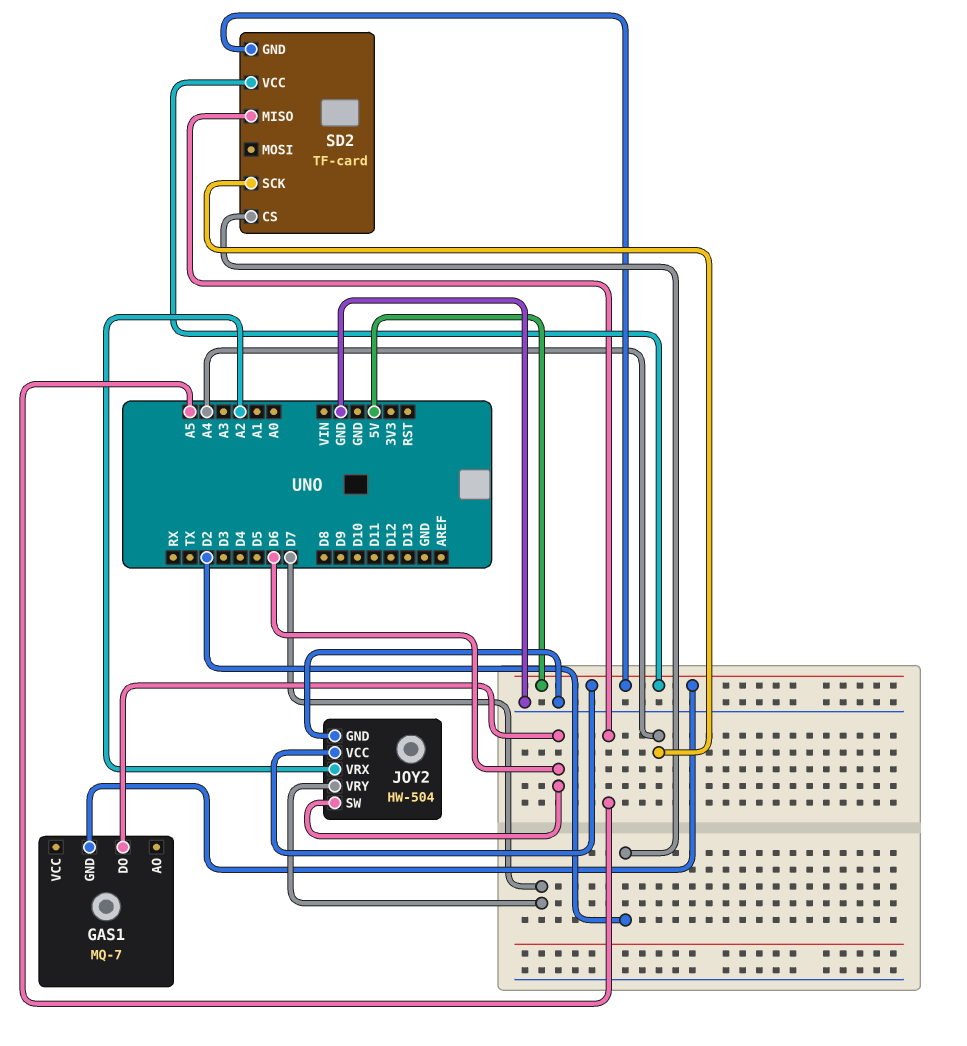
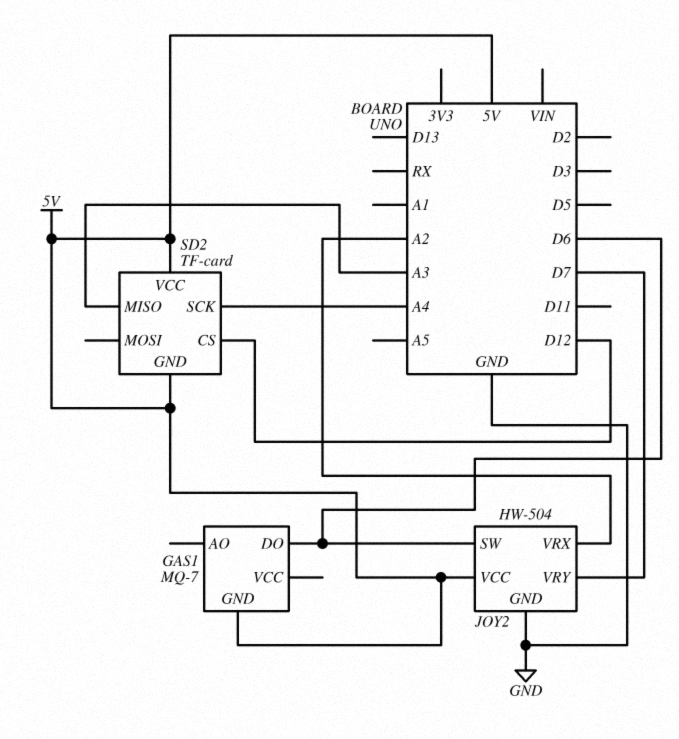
SD2 pin CS: D2 -> D12
SD2 pin MISO: A5 -> A3

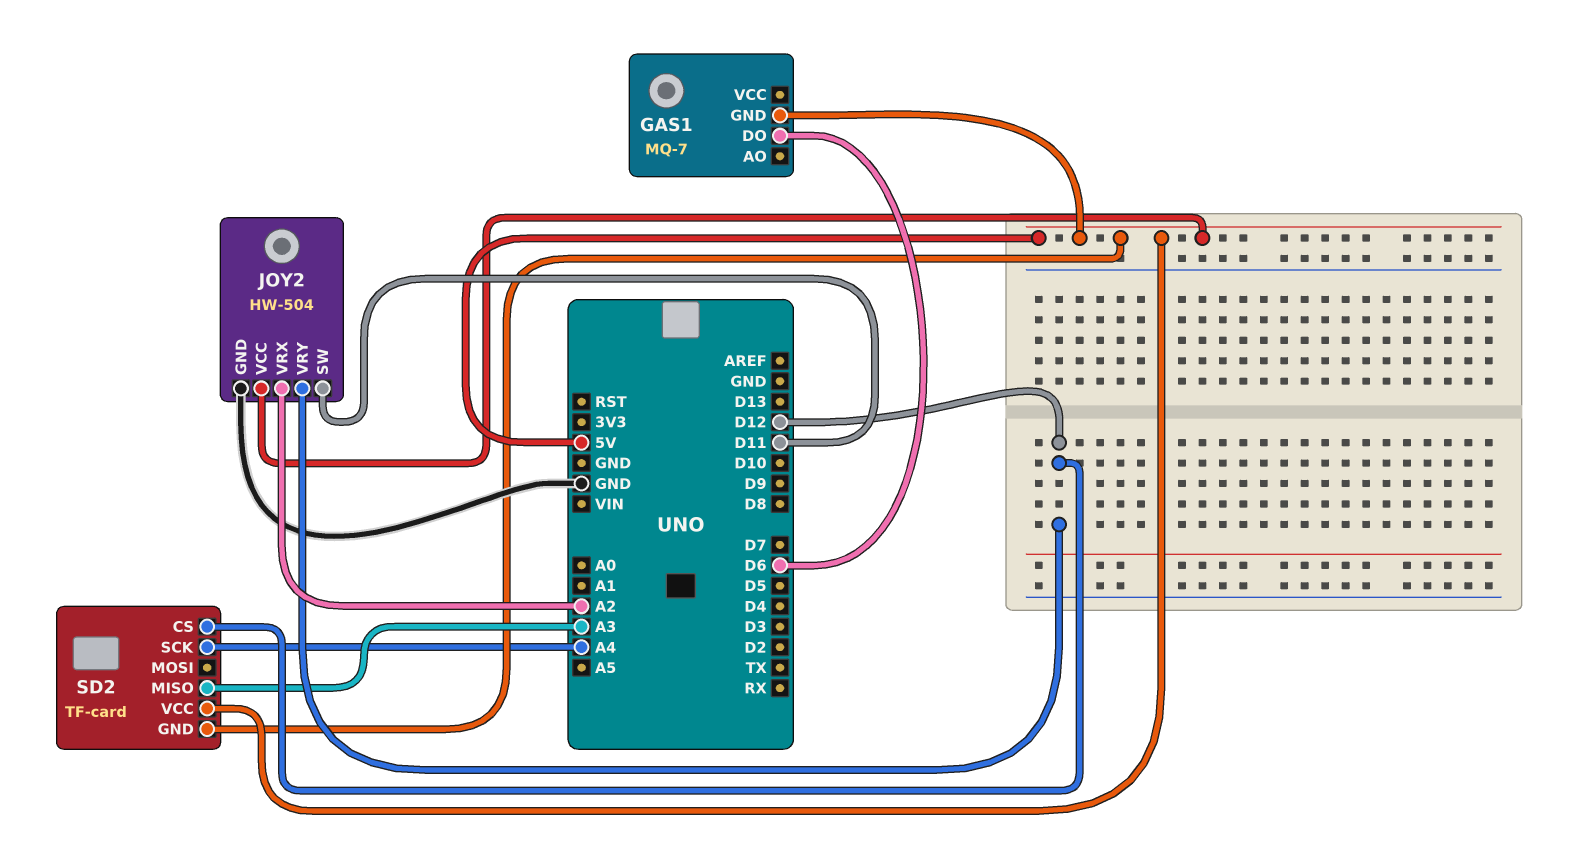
JOY2 pin SW: D6 -> D11
JOY2 pin VRY: D7 -> D12

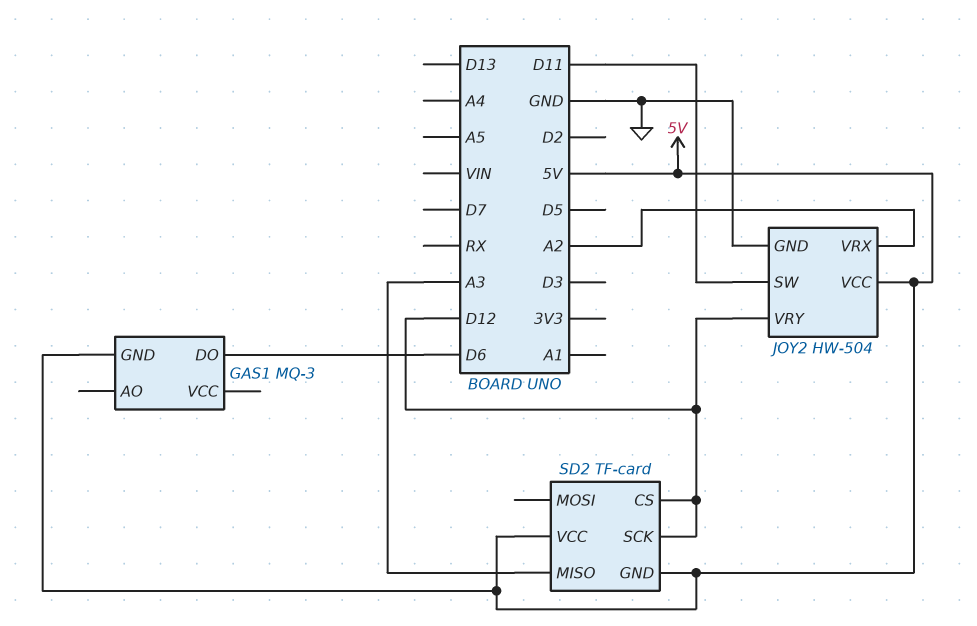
GAS1: MQ-7 -> MQ-3
SD2 pin SCK: A4 -> D12

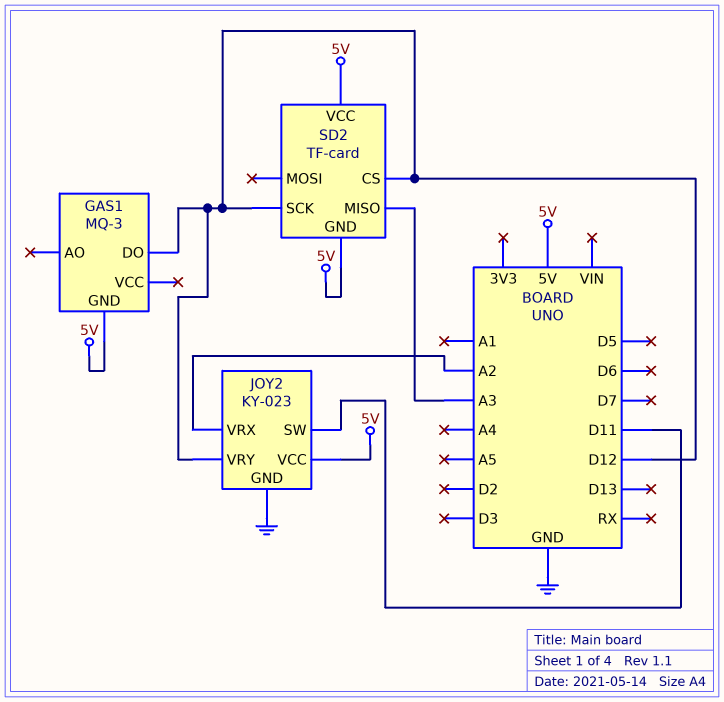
GAS1 pin DO: D6 -> D12
JOY2: HW-504 -> KY-023

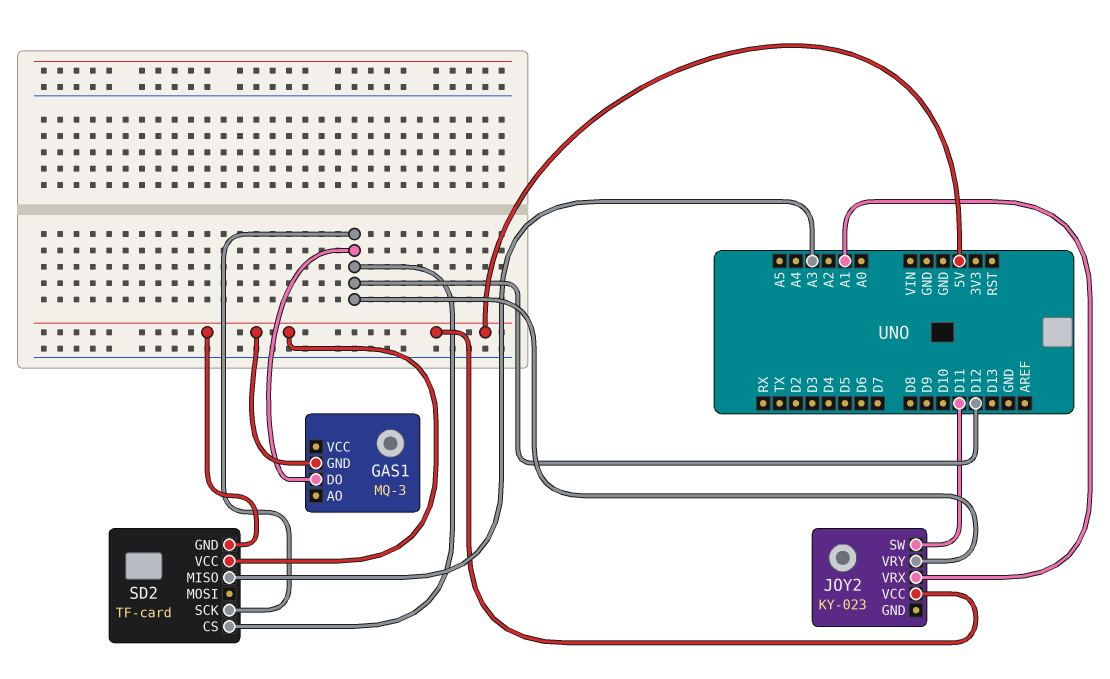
JOY2 pin GND: GND -> none
JOY2 pin VRX: A2 -> A1

